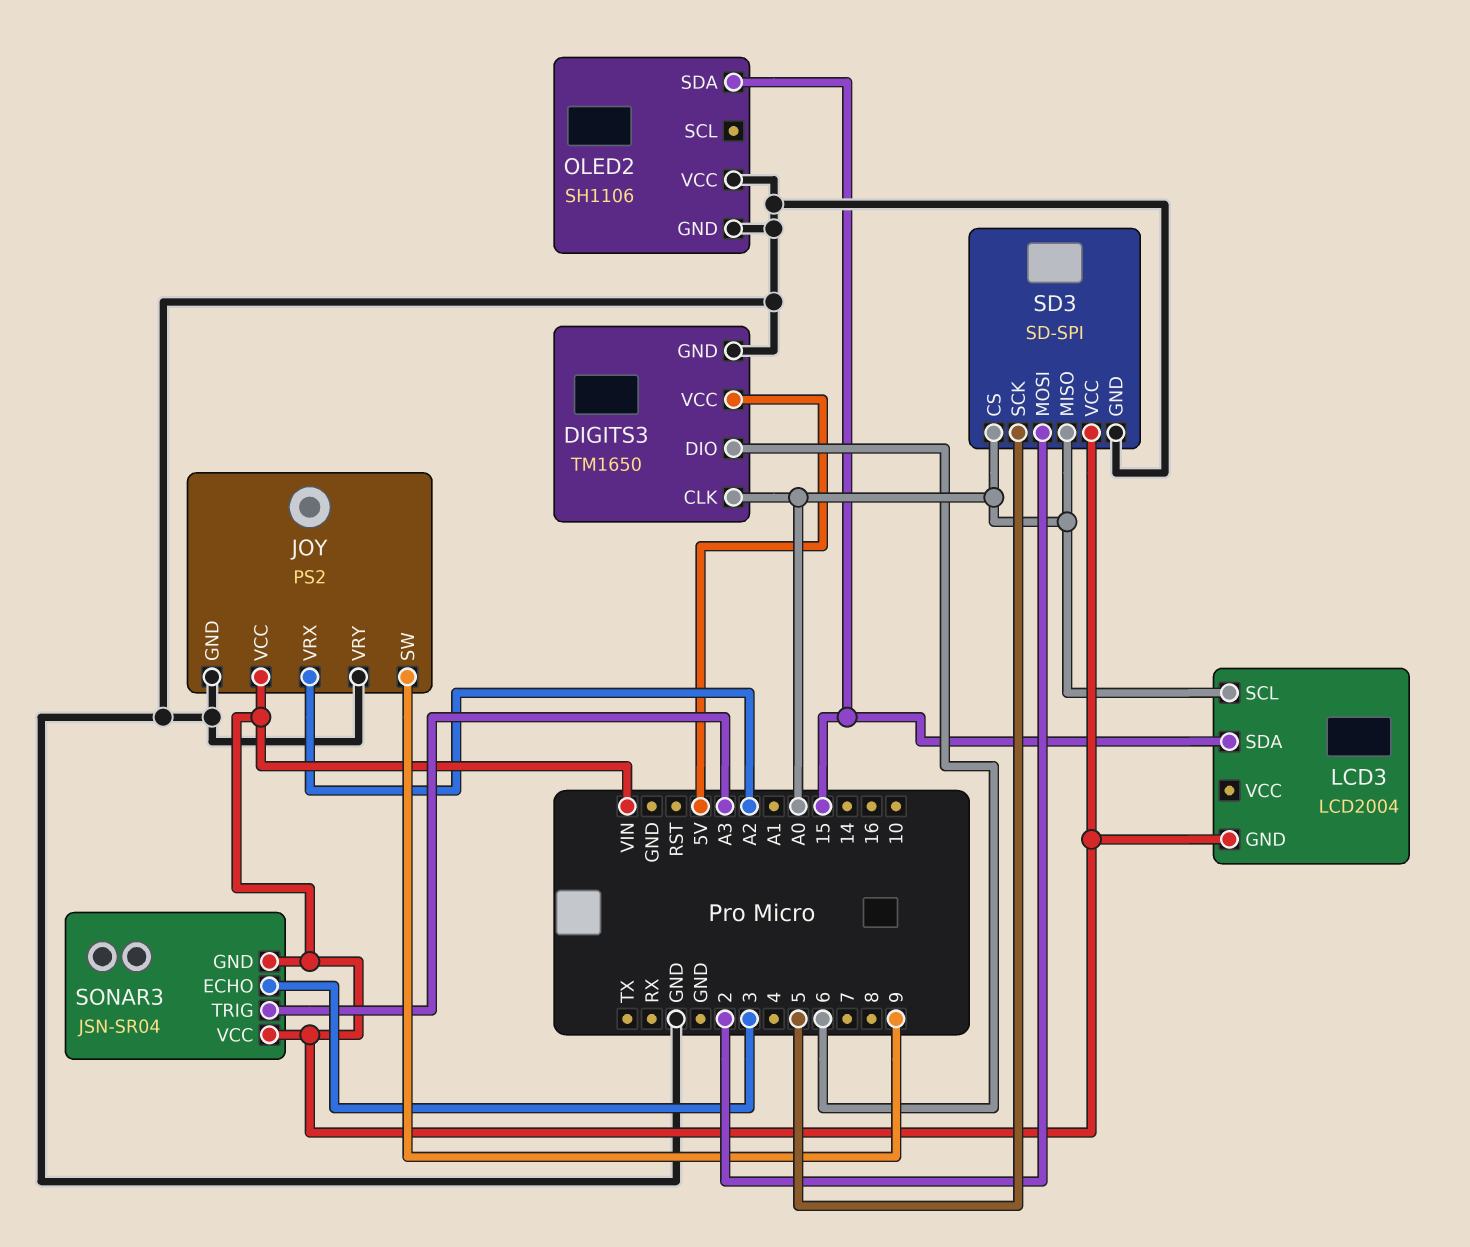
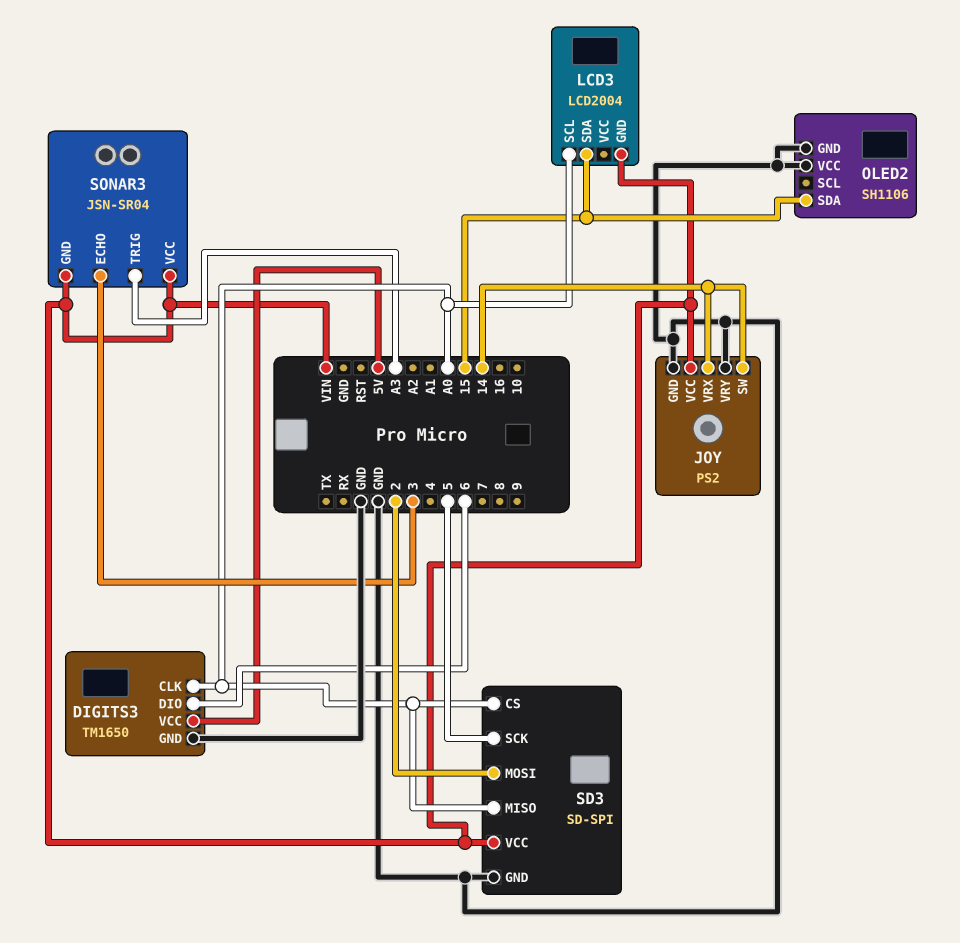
JOY pin SW: 9 -> 14
JOY pin VRX: A2 -> 14

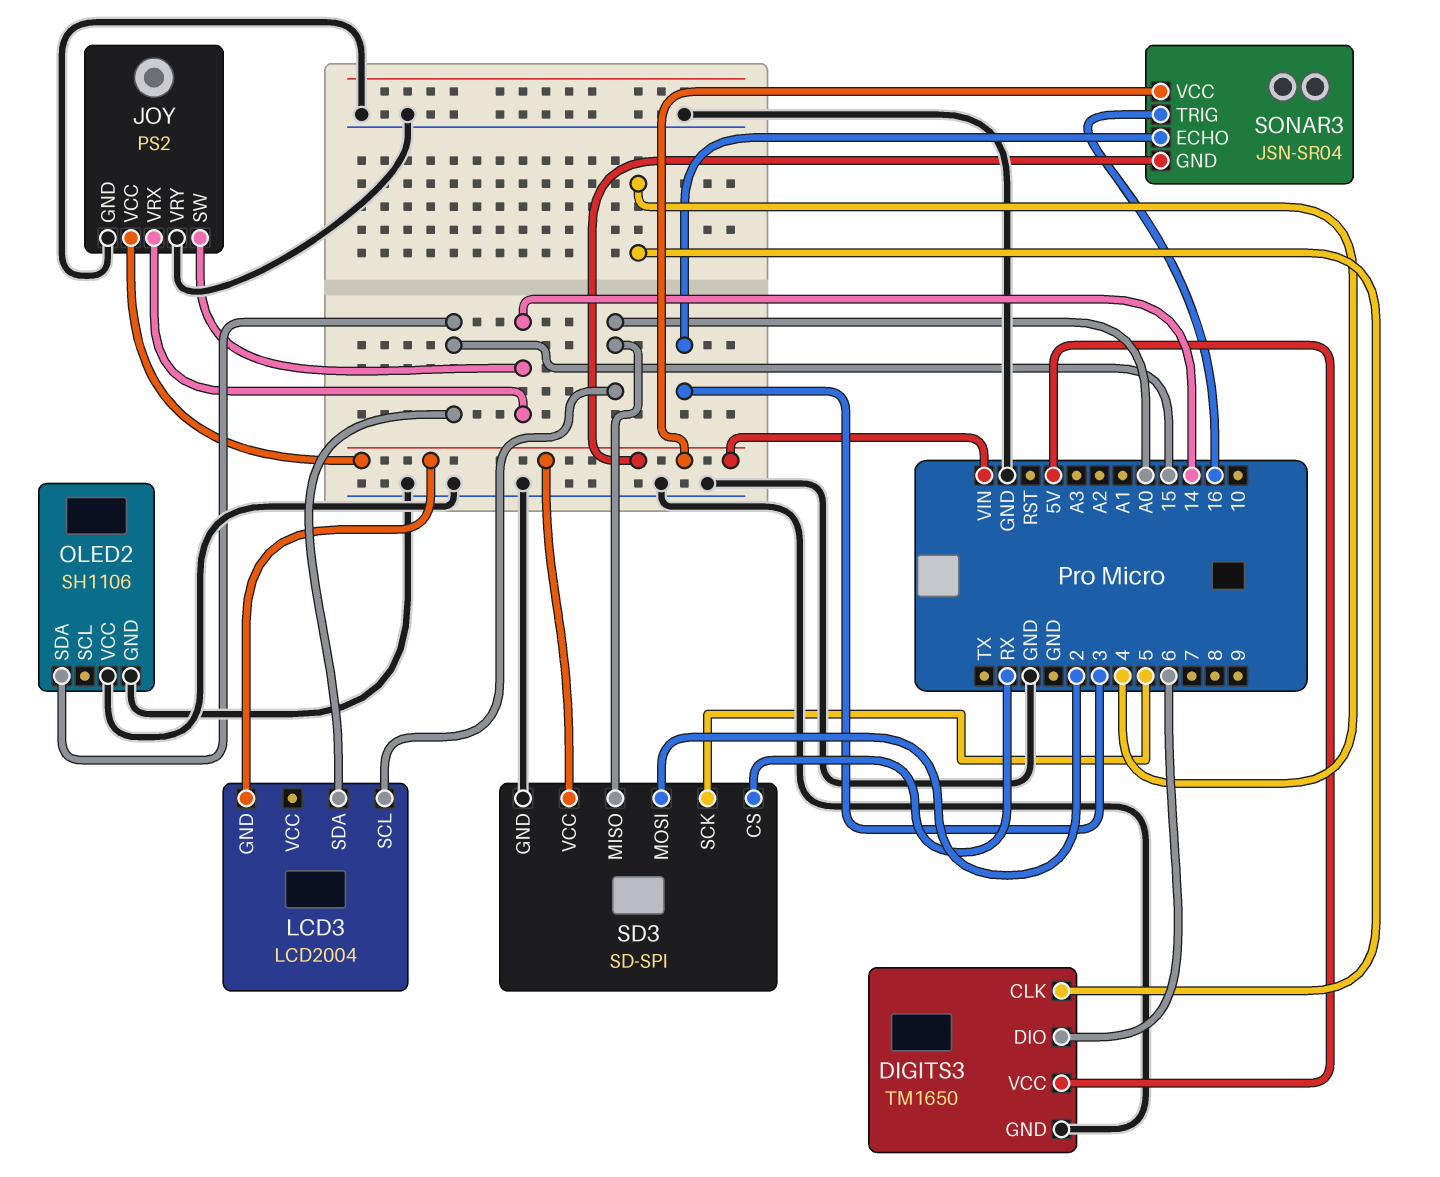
DIGITS3 pin CLK: A0 -> 4
SD3 pin CS: A0 -> RX
SONAR3 pin TRIG: A3 -> 16

